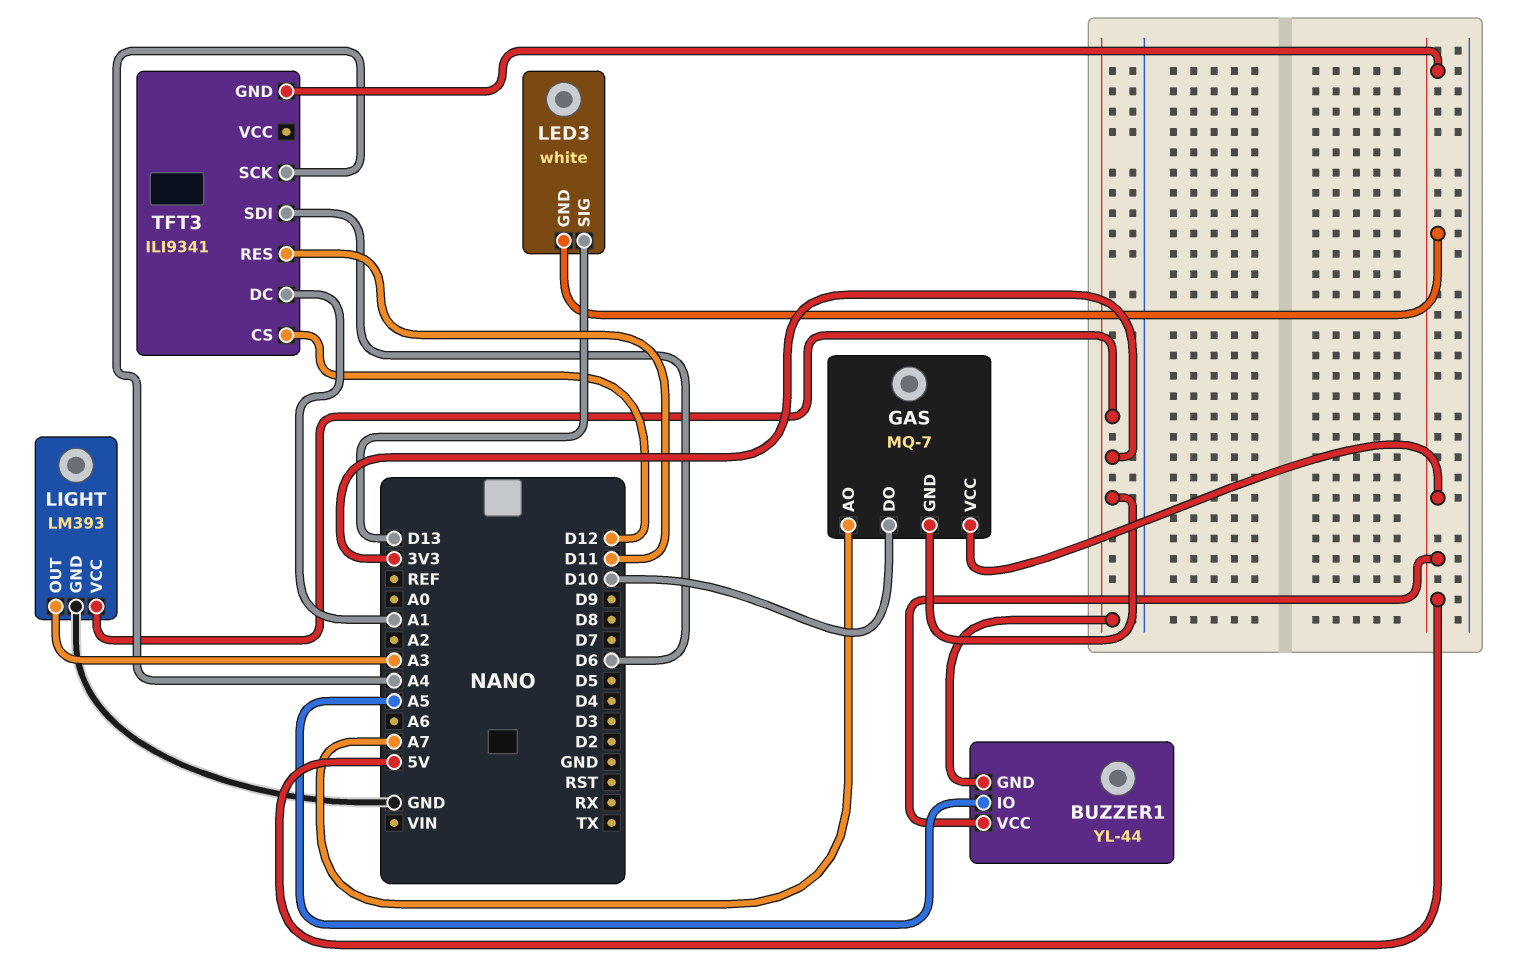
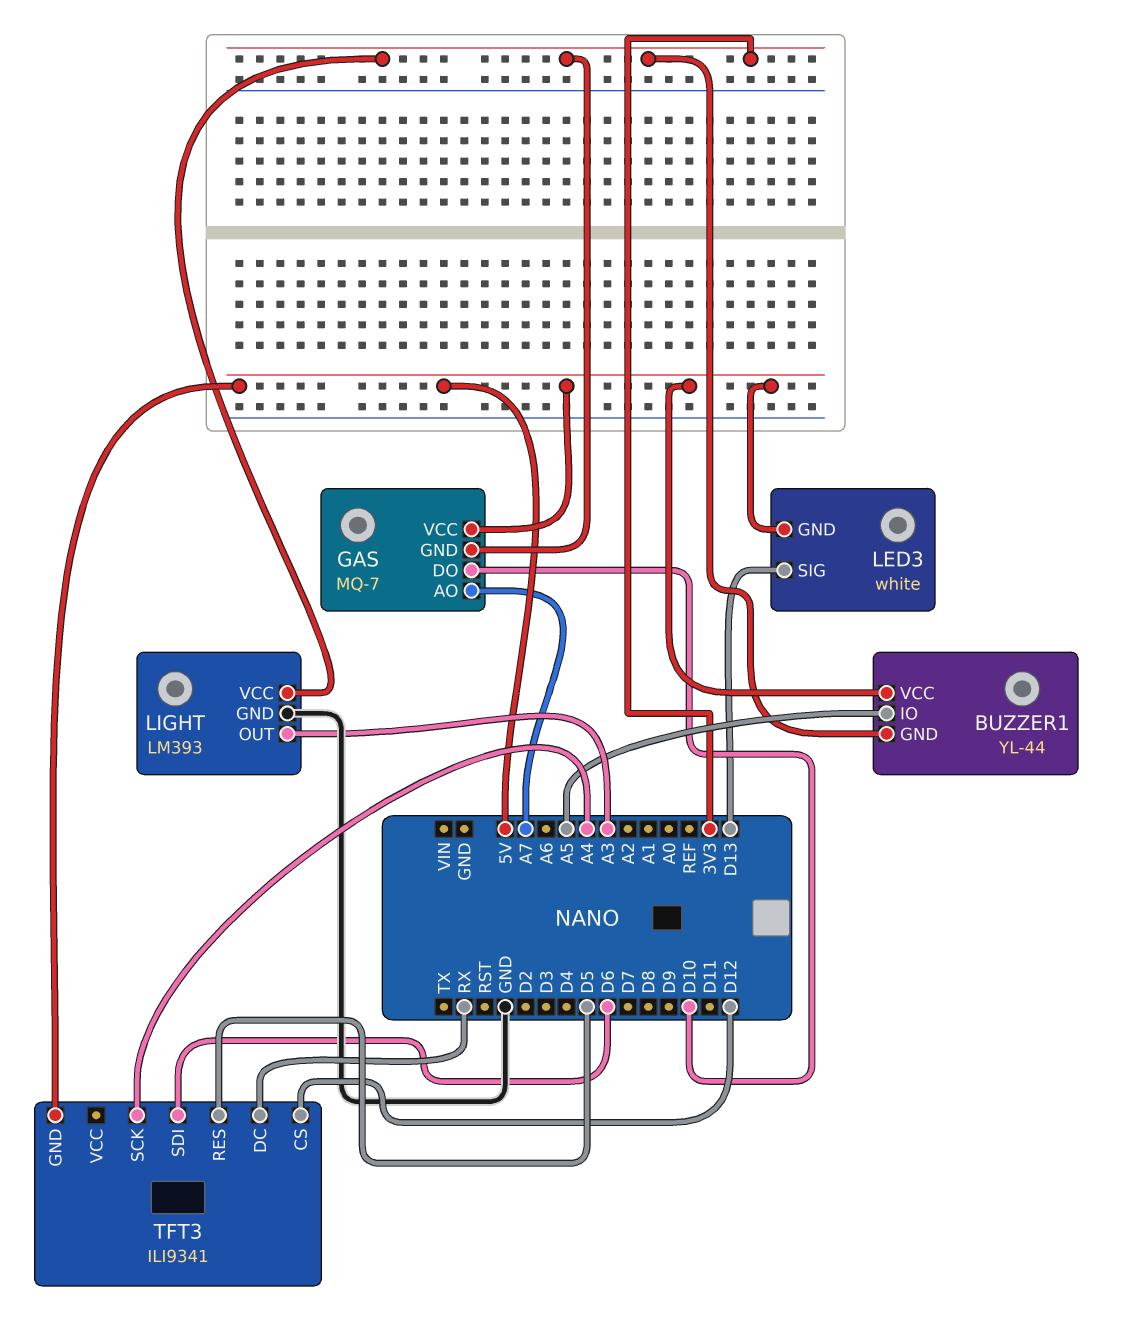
TFT3 pin DC: A1 -> RX
TFT3 pin RES: D11 -> D5

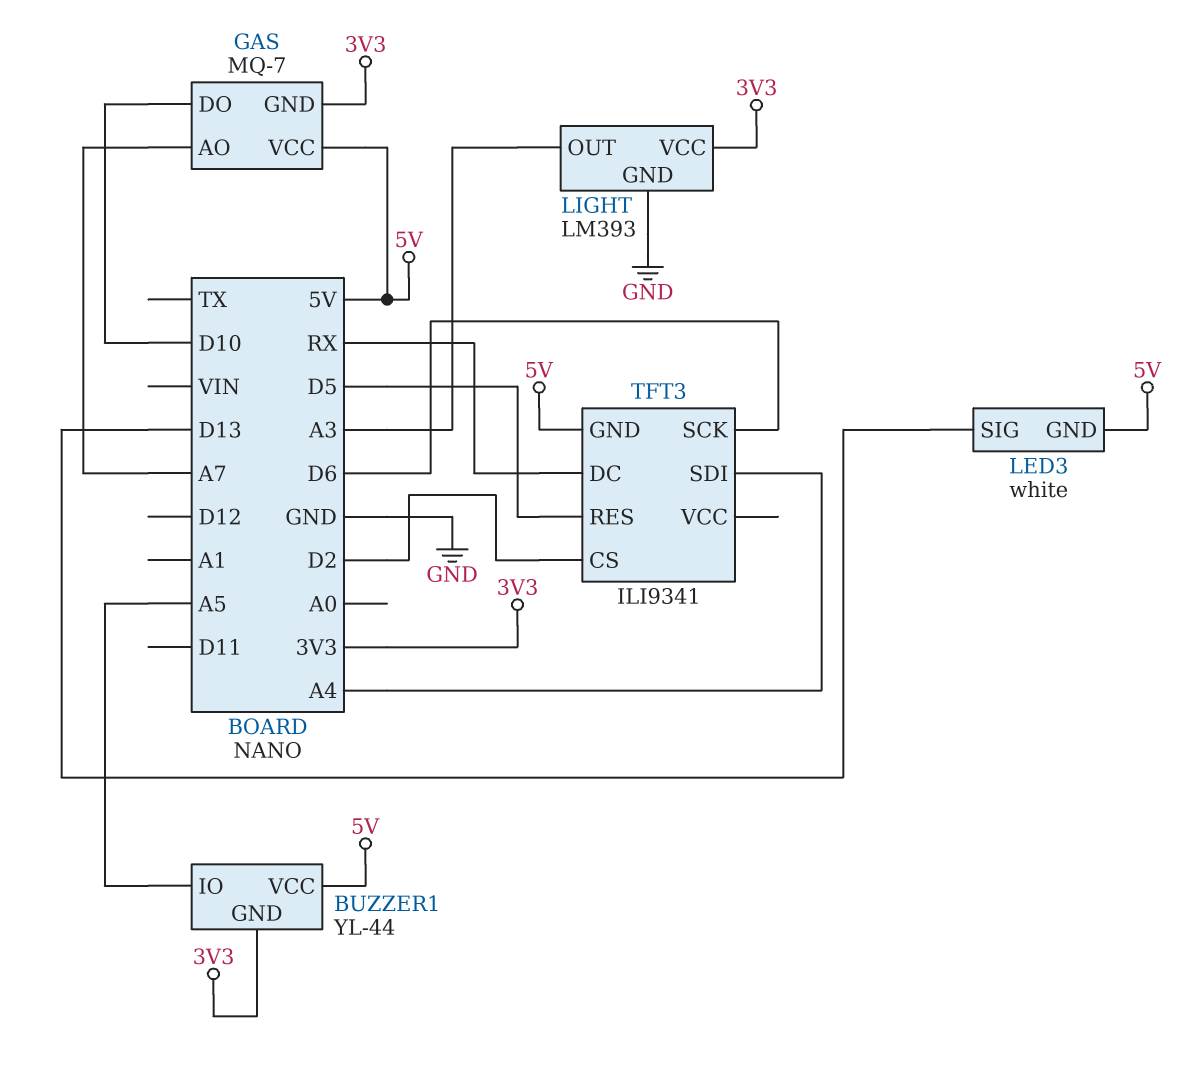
TFT3 pin CS: D12 -> D2
TFT3 pin SCK: A4 -> D6
TFT3 pin SDI: D6 -> A4

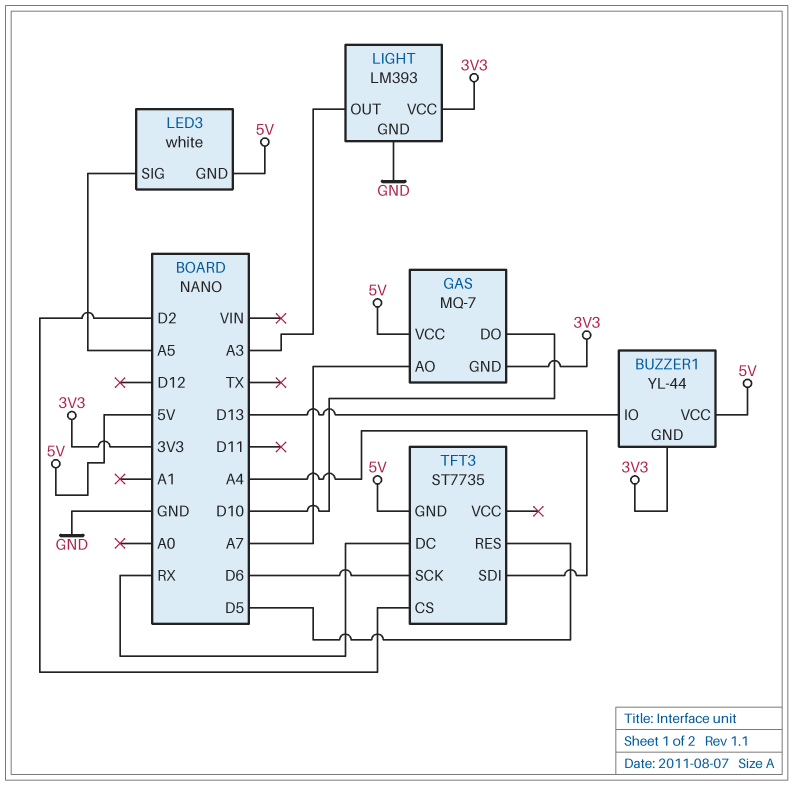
BUZZER1 pin IO: A5 -> D13
LED3 pin SIG: D13 -> A5
TFT3: ILI9341 -> ST7735

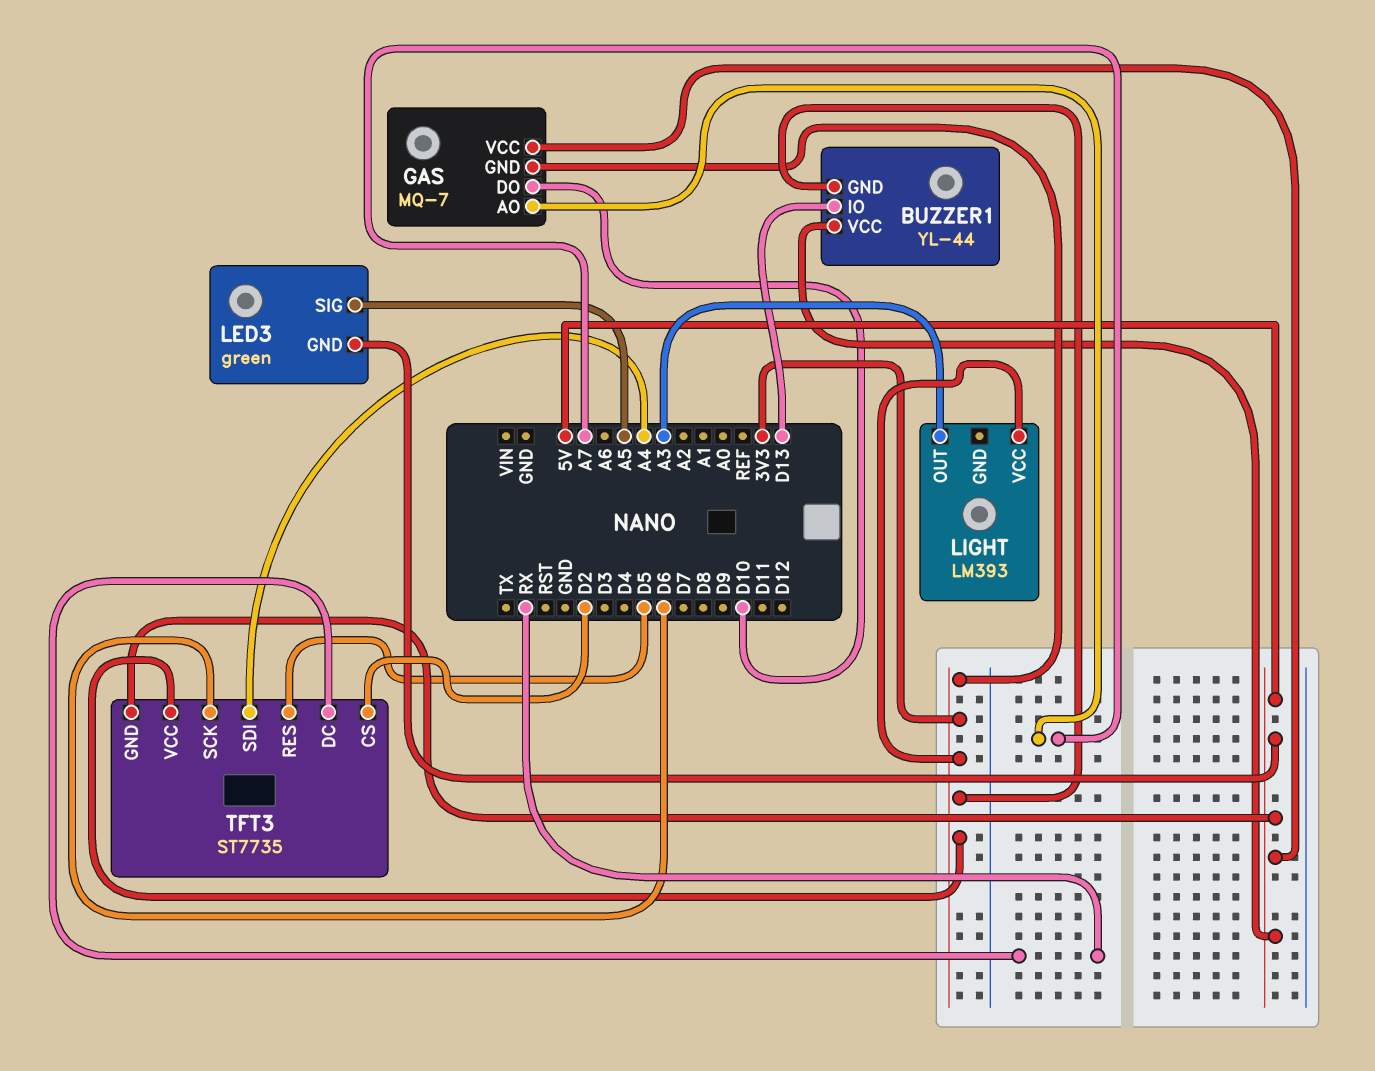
LED3: white -> green
LIGHT pin GND: GND -> none
TFT3 pin VCC: none -> 3V3

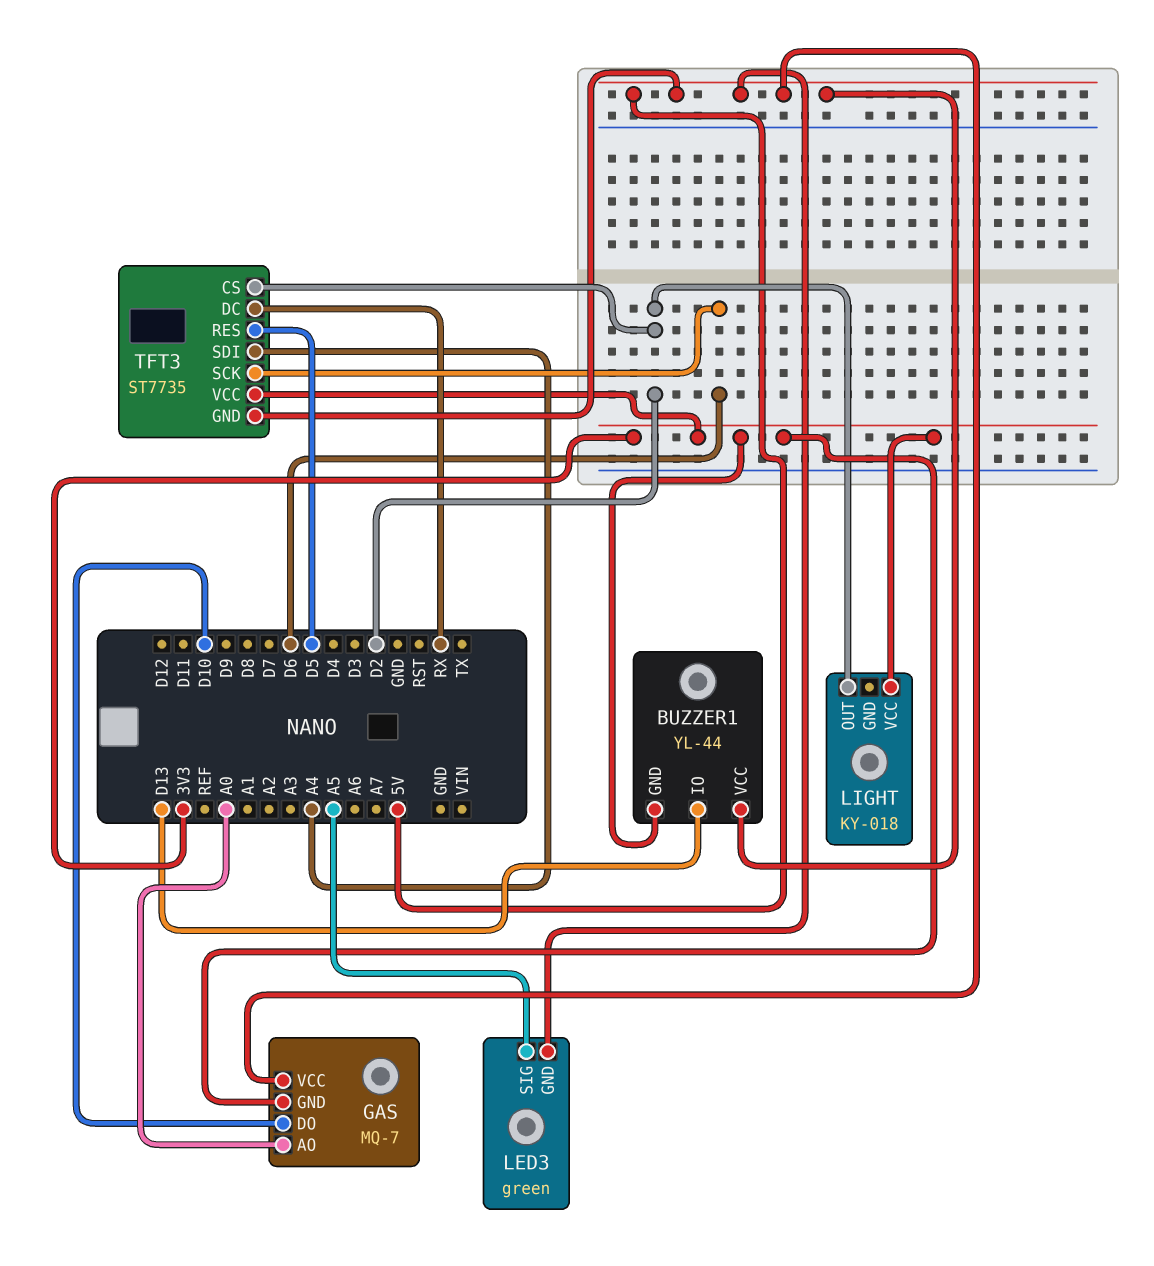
GAS pin AO: A7 -> A0
LIGHT: LM393 -> KY-018
LIGHT pin OUT: A3 -> D2

